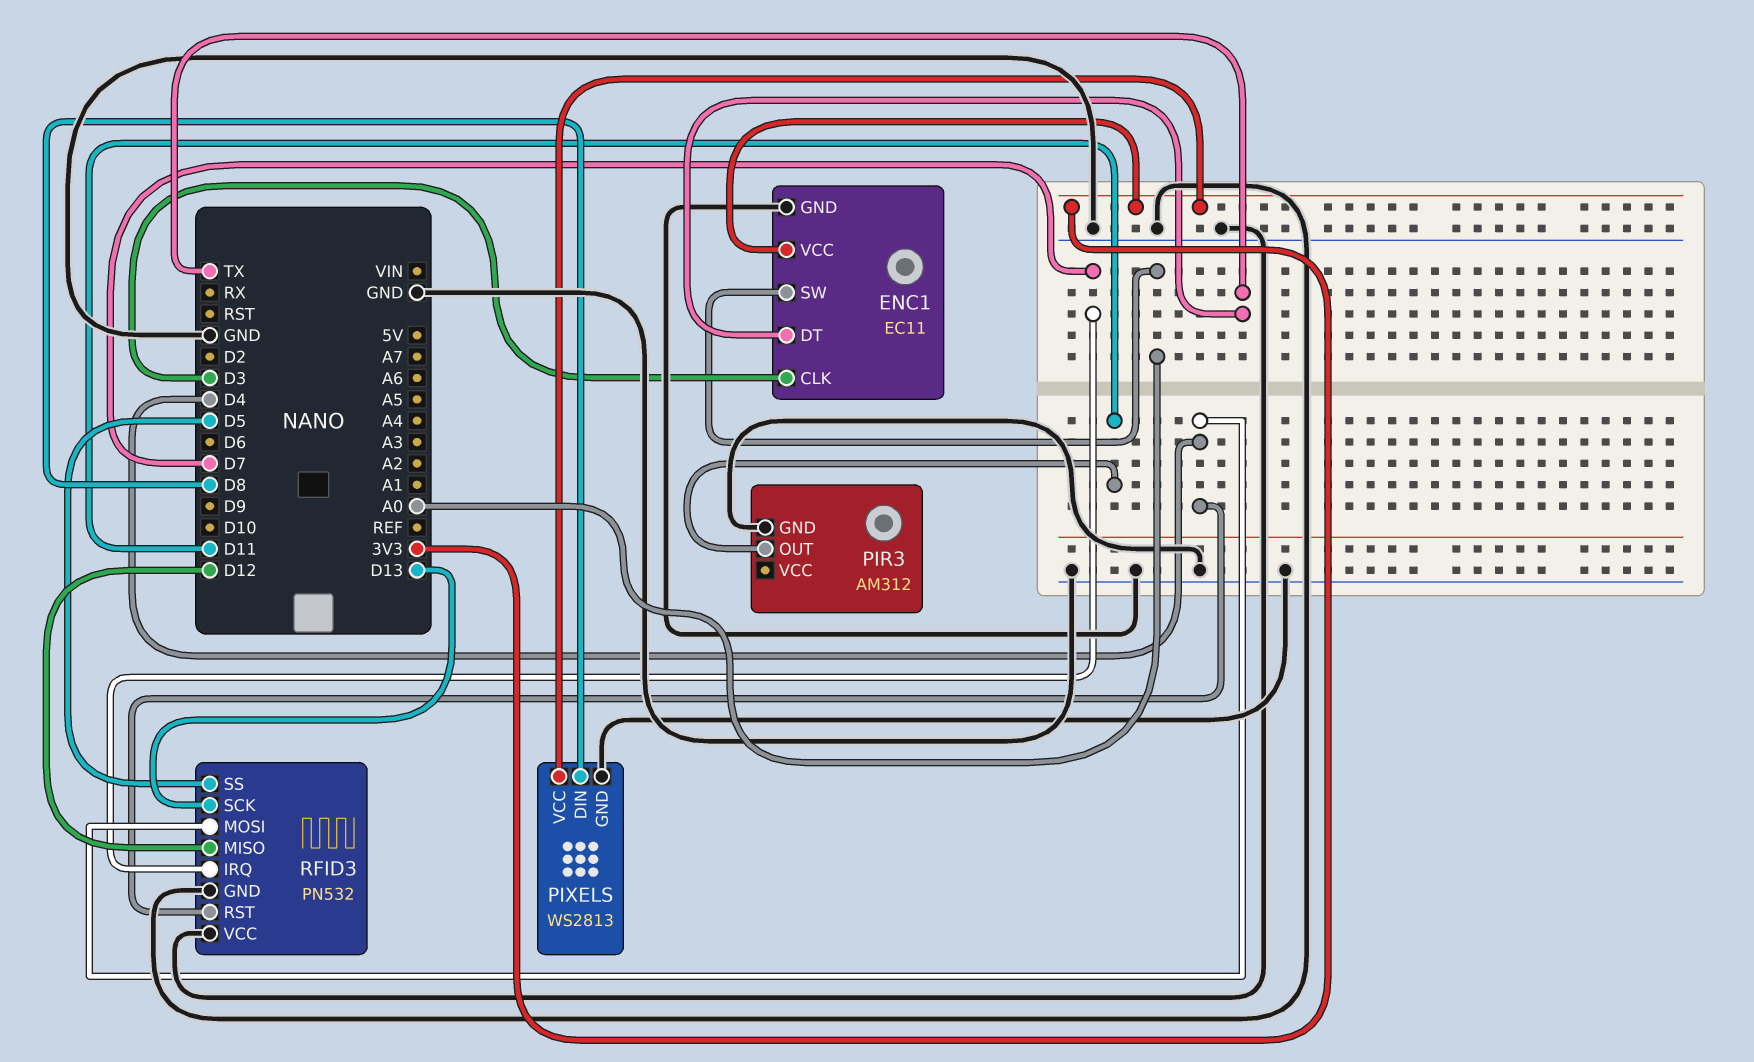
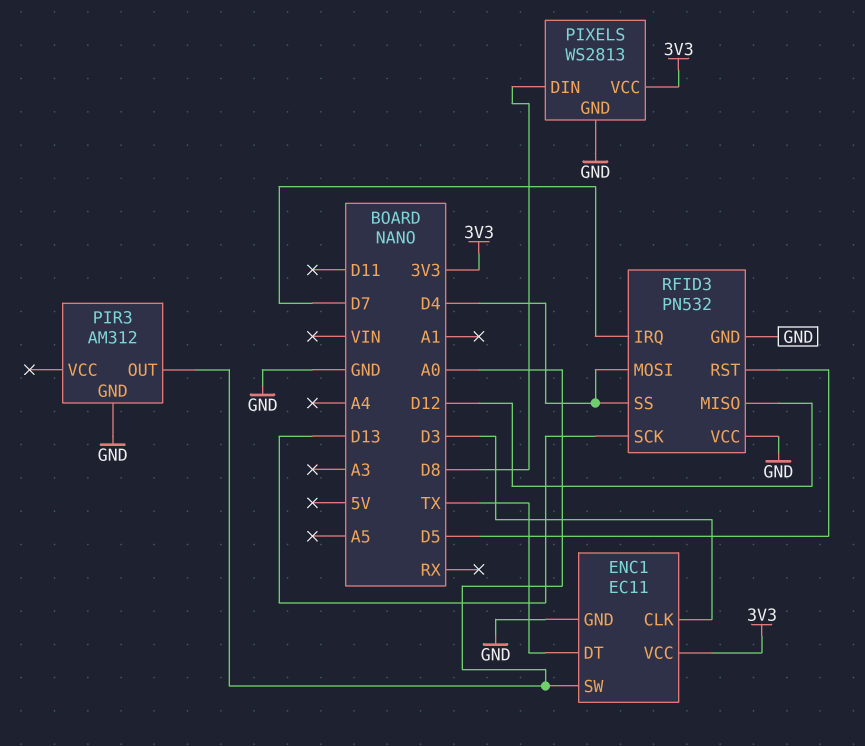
PIR3 pin OUT: D11 -> A0
RFID3 pin RST: D4 -> D5
RFID3 pin SS: D5 -> D4

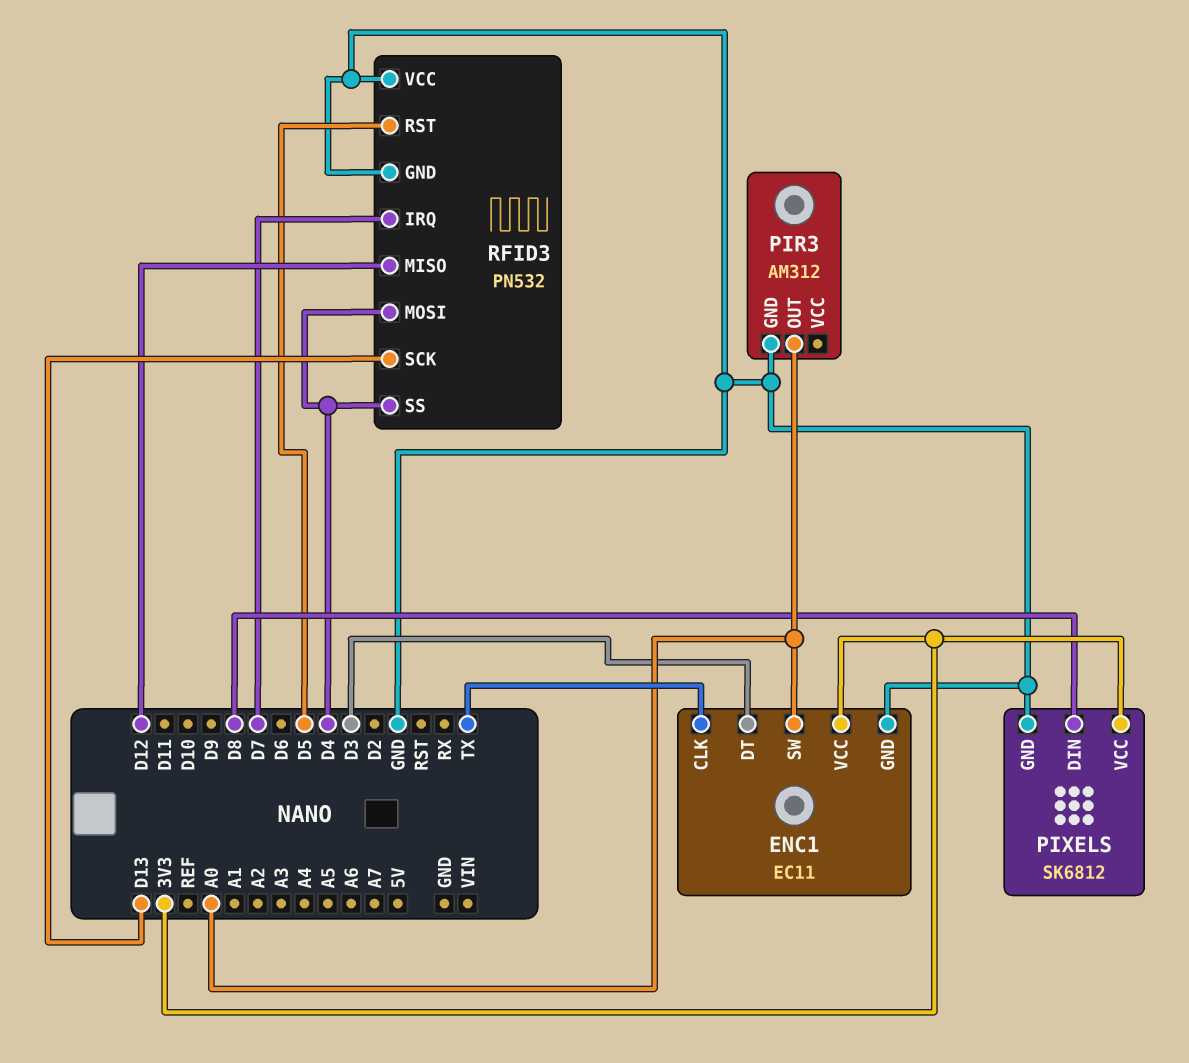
ENC1 pin CLK: D3 -> TX
ENC1 pin DT: TX -> D3
PIXELS: WS2813 -> SK6812

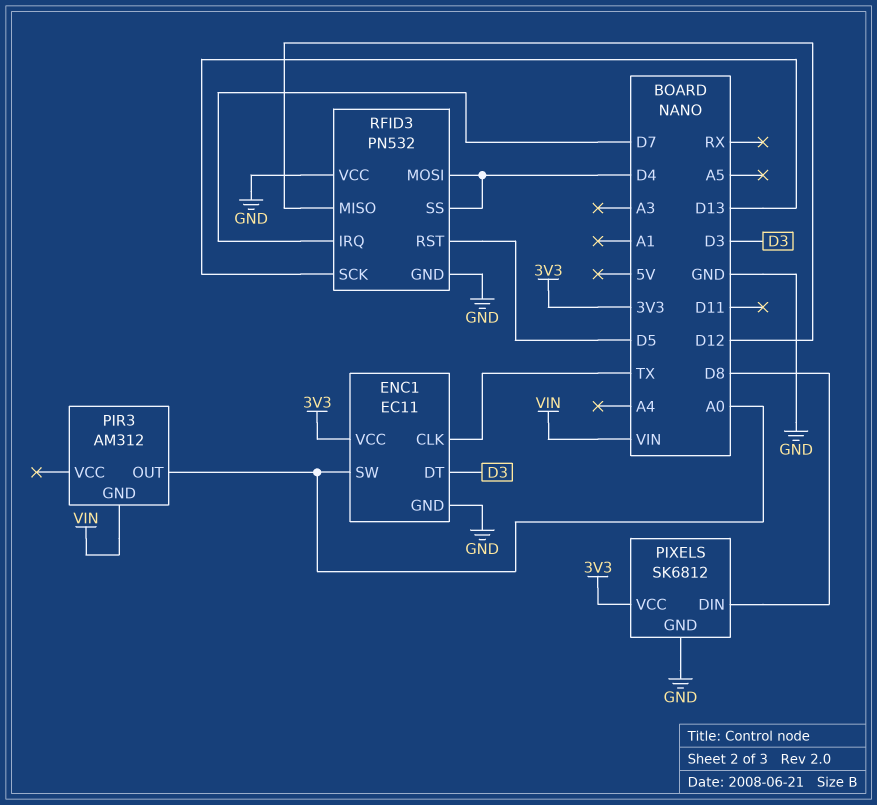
PIR3 pin GND: GND -> VIN

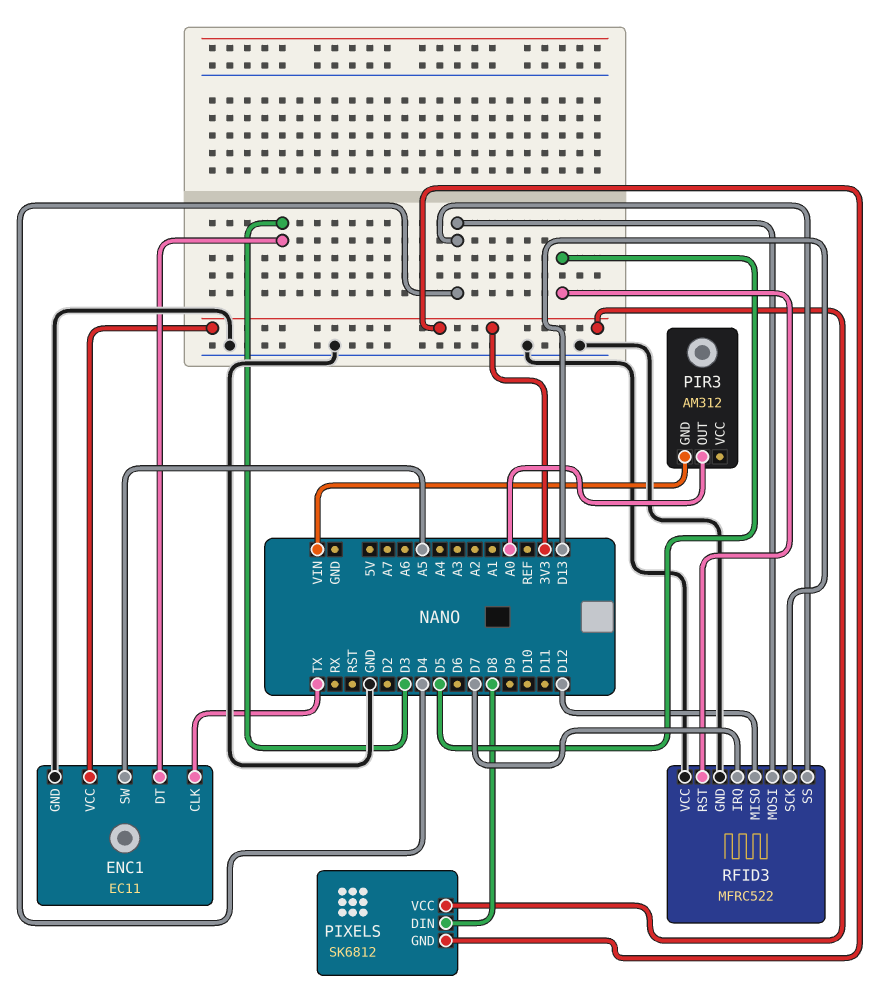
ENC1 pin SW: A0 -> A5
PIXELS pin GND: GND -> 3V3
RFID3: PN532 -> MFRC522

